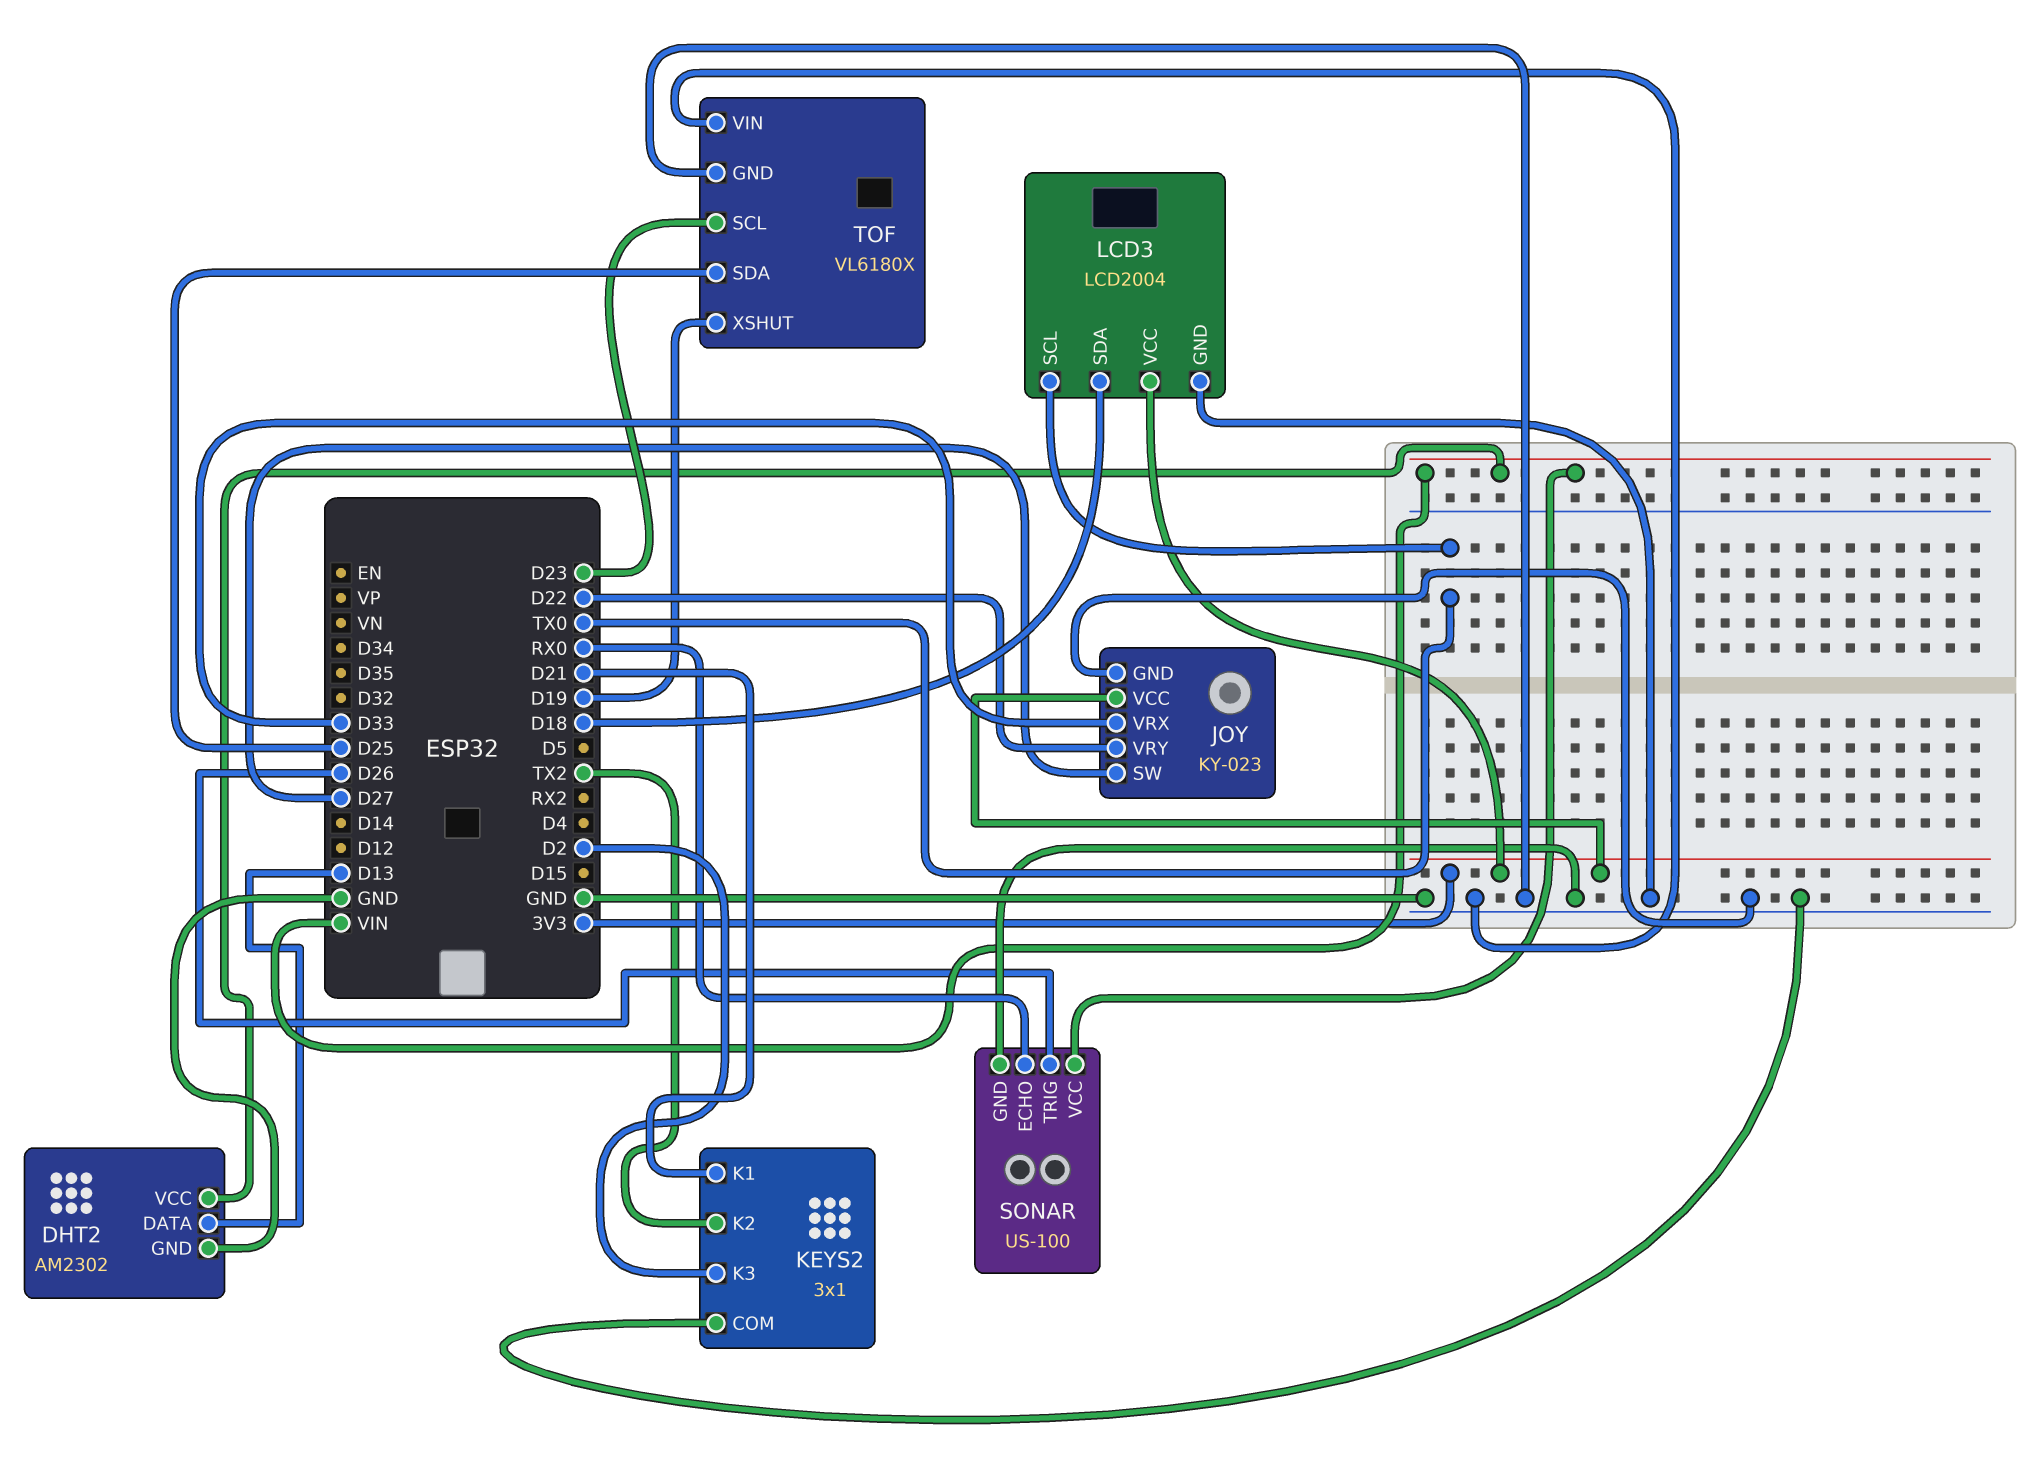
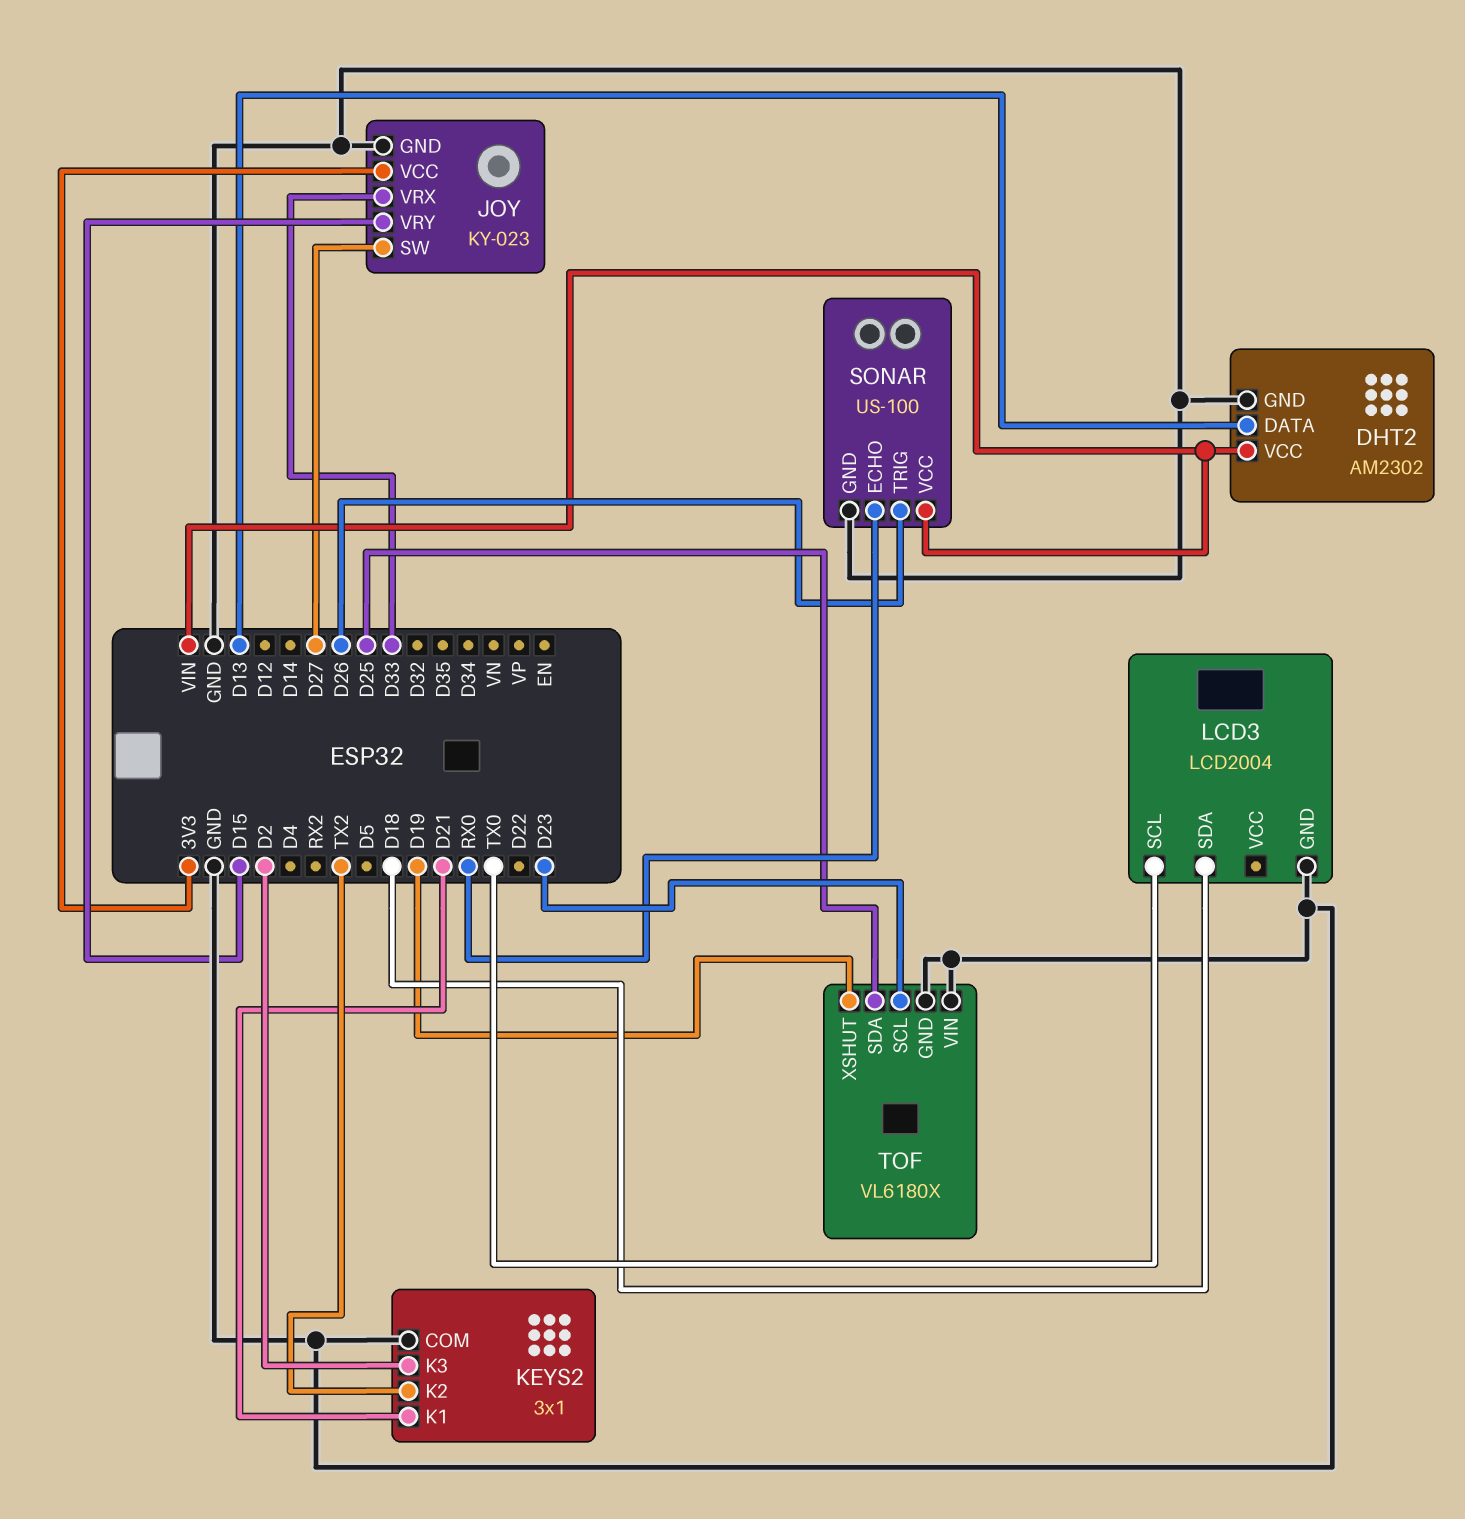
JOY pin VRY: D22 -> D15
LCD3 pin VCC: 3V3 -> none

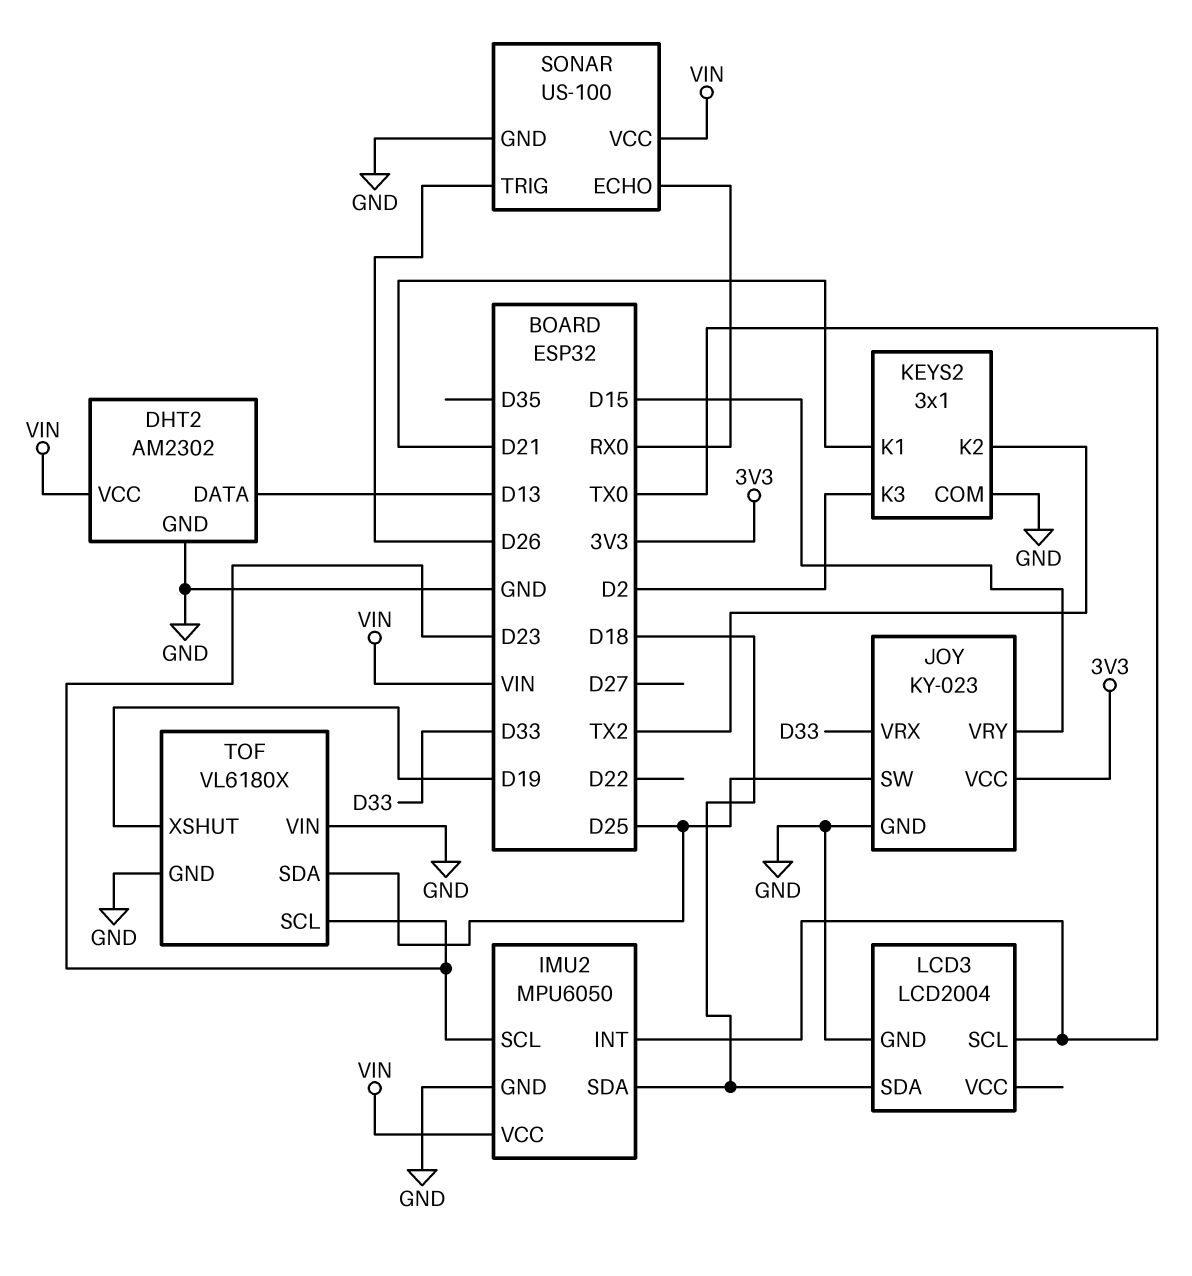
IMU2: none -> MPU6050
IMU2 pin GND: none -> GND
IMU2 pin INT: none -> TX0
IMU2 pin SCL: none -> D23
IMU2 pin SDA: none -> D18
IMU2 pin VCC: none -> VIN
JOY pin SW: D27 -> D25

